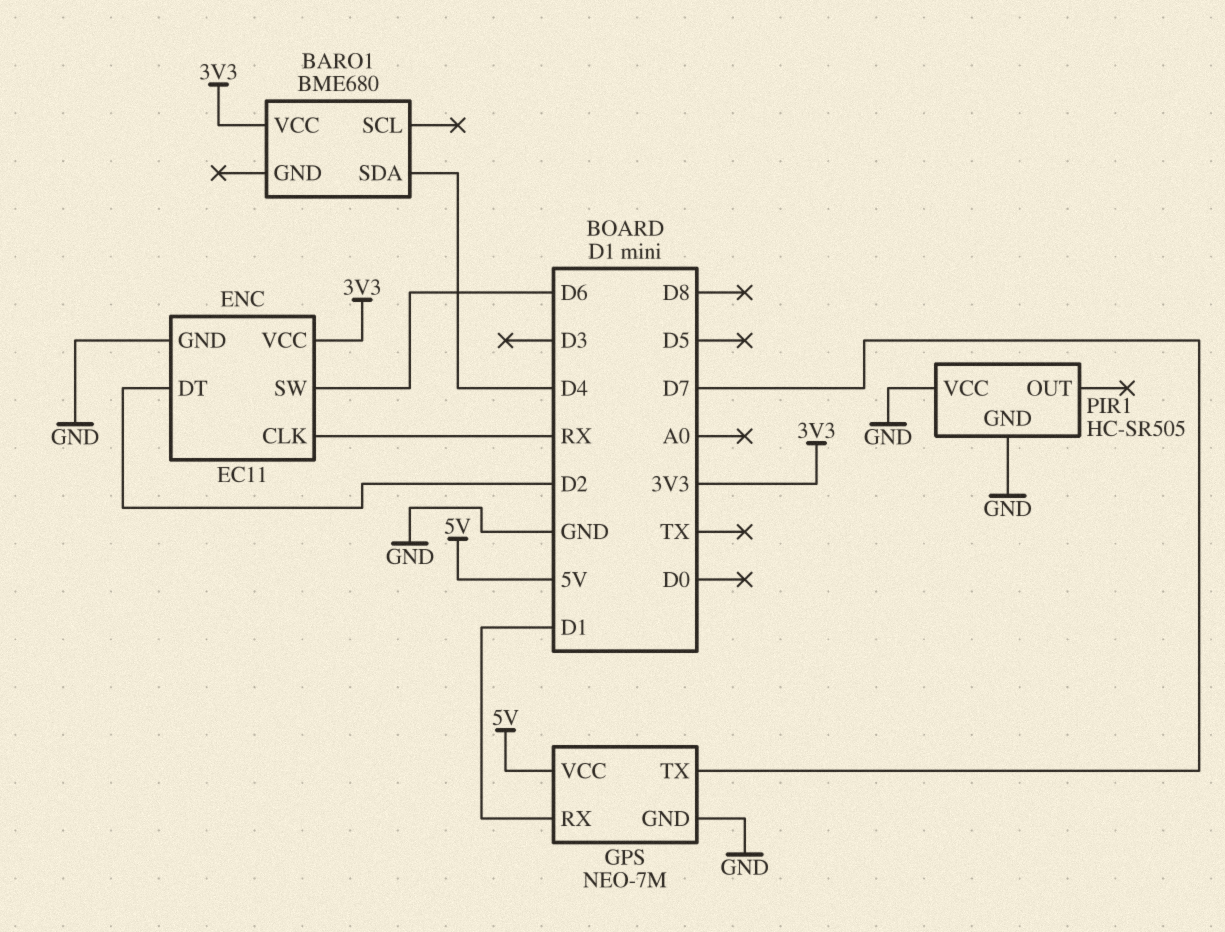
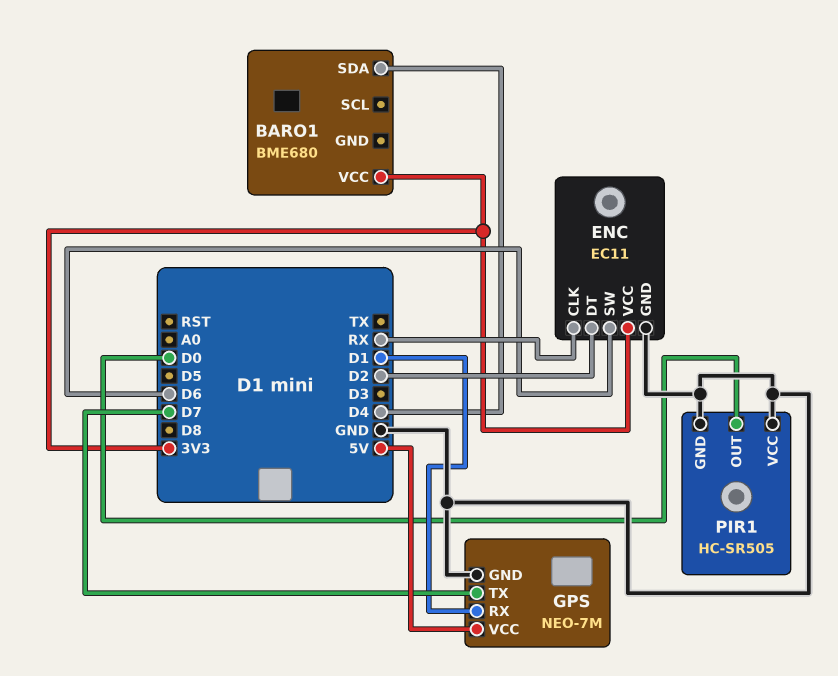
PIR1 pin OUT: none -> D0

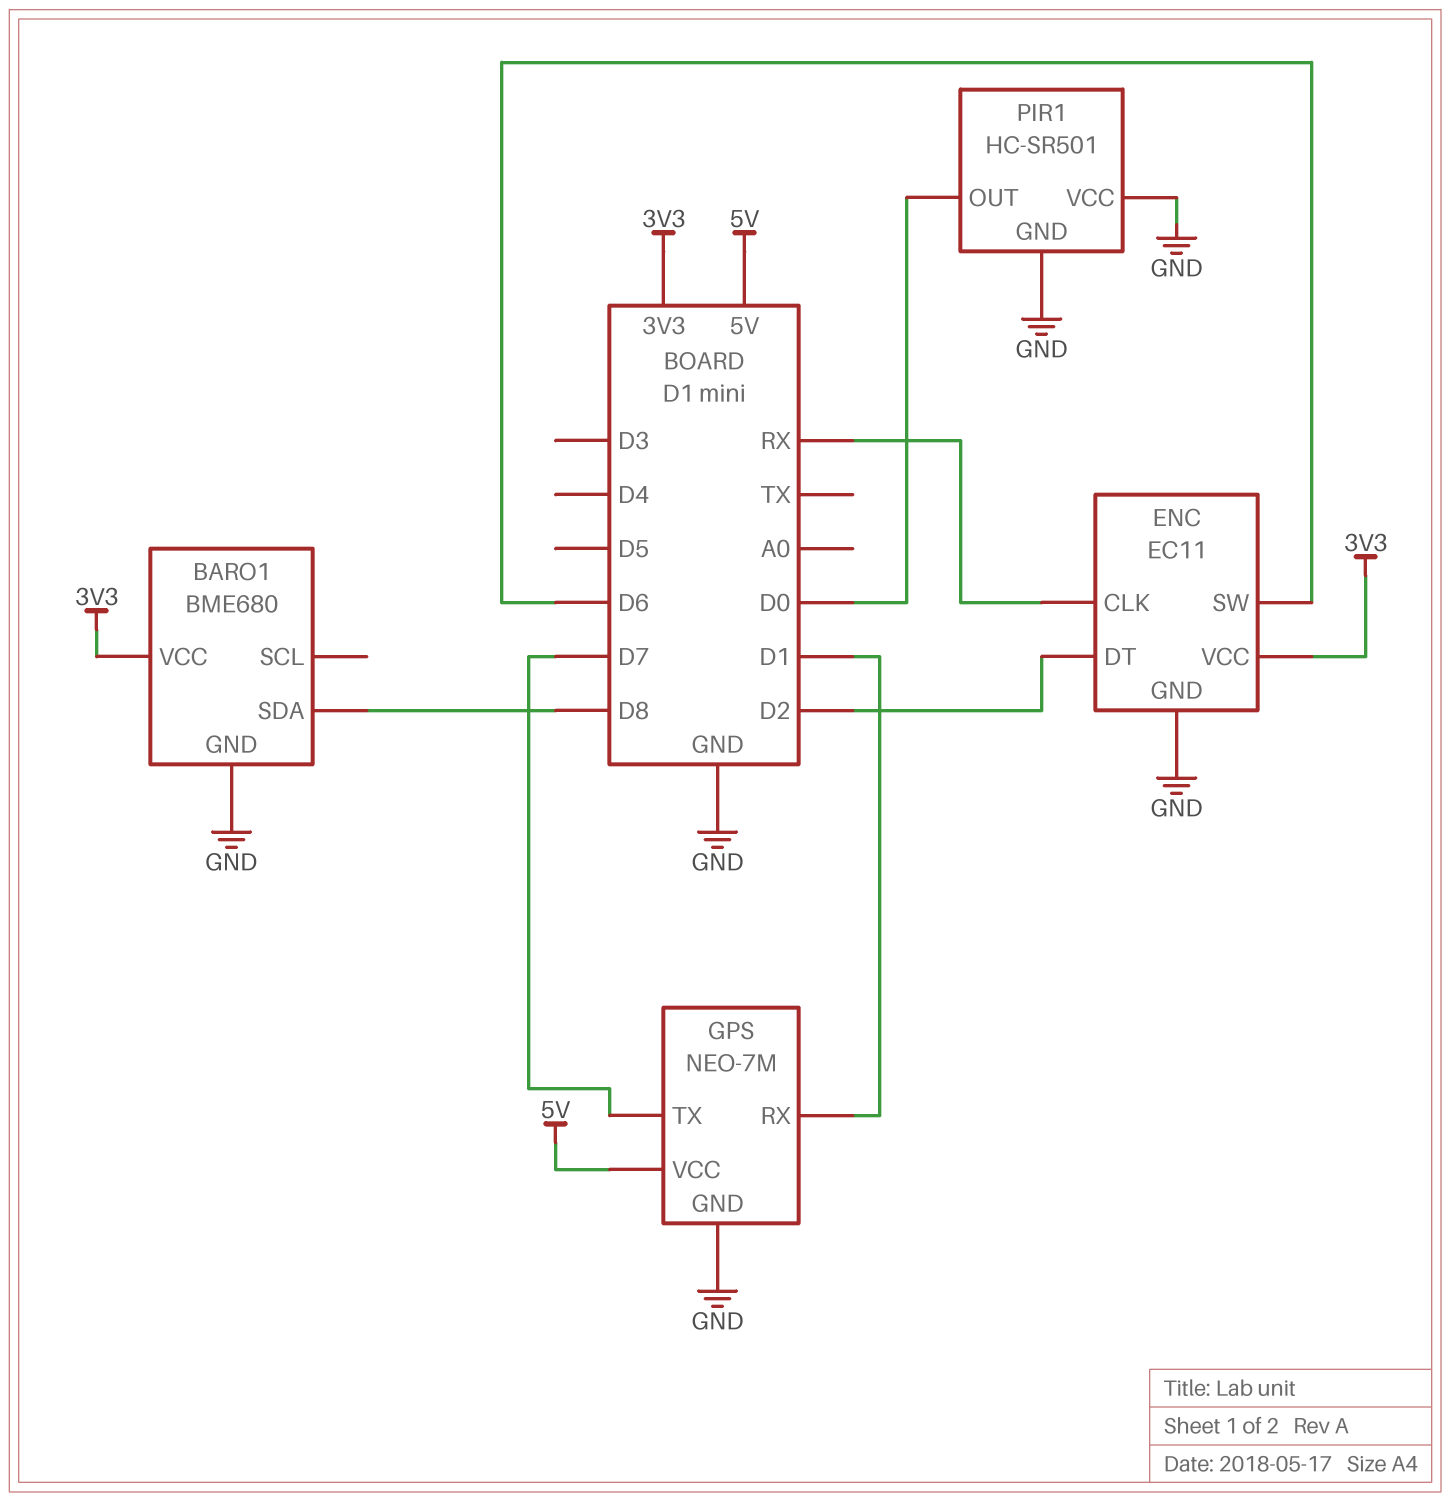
BARO1 pin GND: none -> GND
BARO1 pin SDA: D4 -> D8
PIR1: HC-SR505 -> HC-SR501

